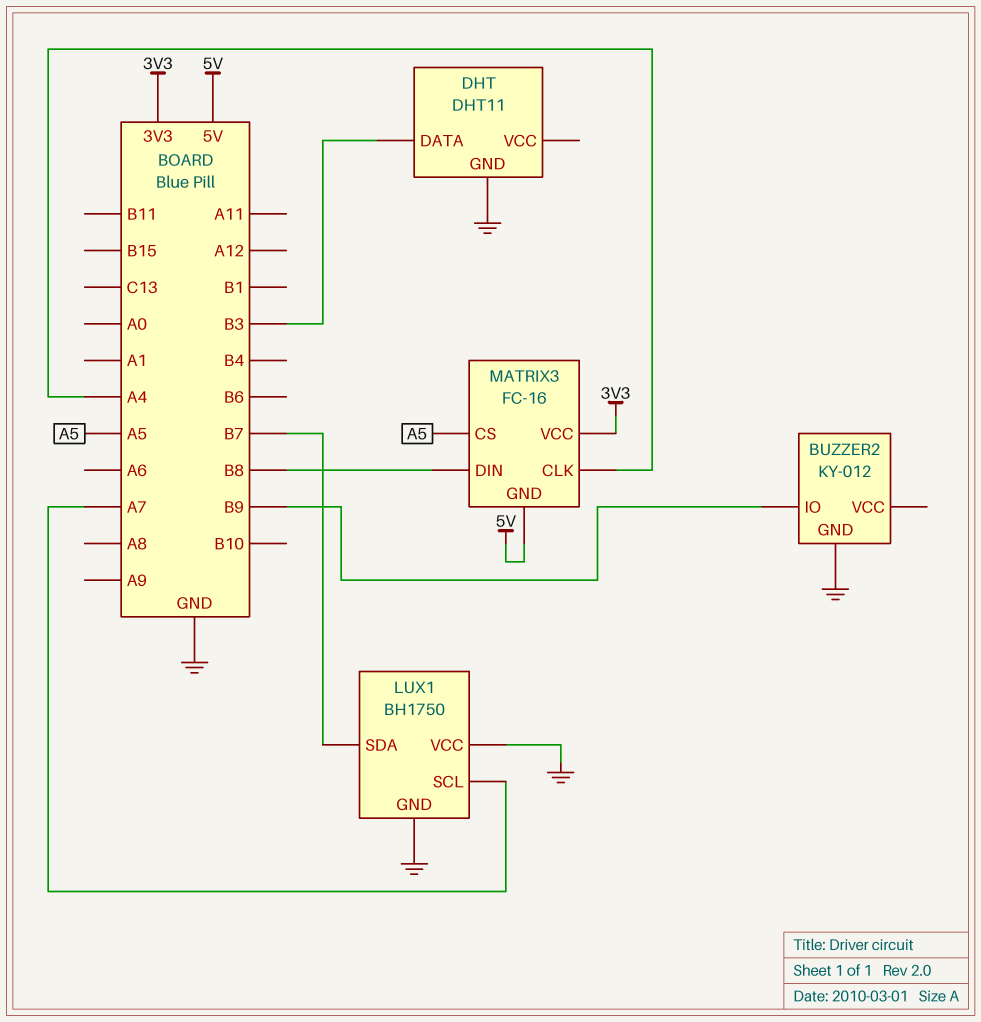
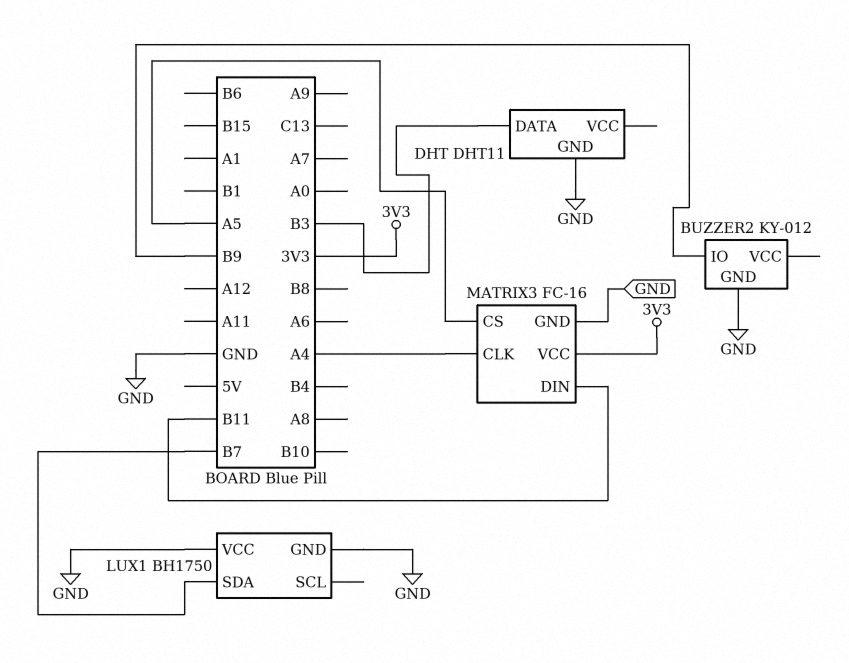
LUX1 pin SCL: A7 -> none
MATRIX3 pin DIN: B8 -> B11
MATRIX3 pin GND: 5V -> GND

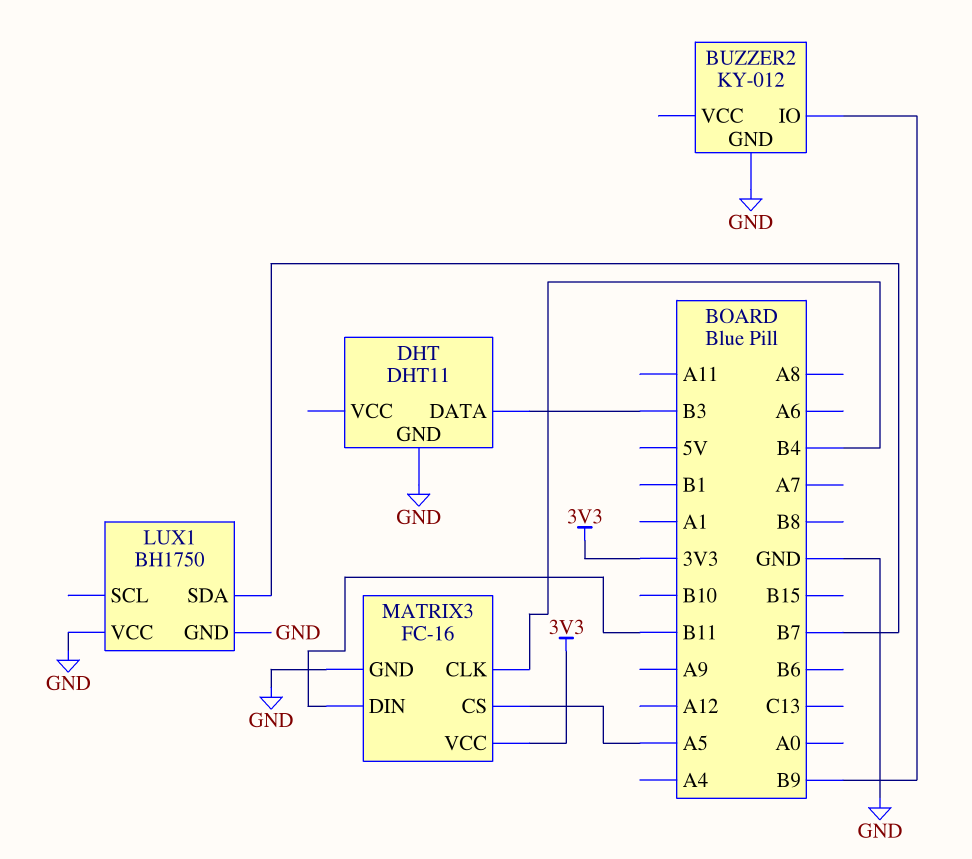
MATRIX3 pin CLK: A4 -> B4

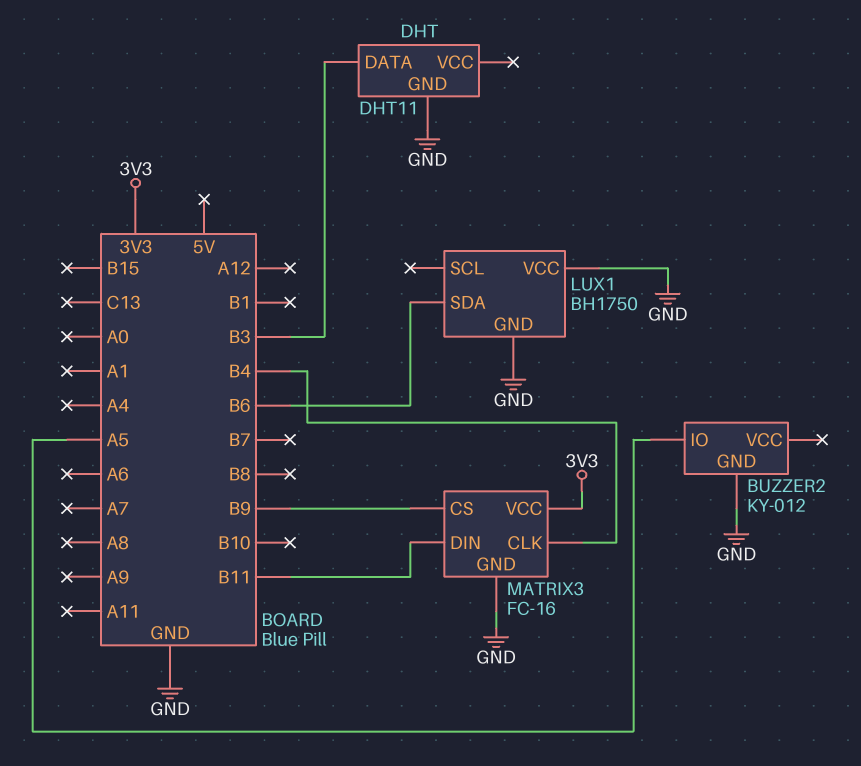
BUZZER2 pin IO: B9 -> A5
LUX1 pin SDA: B7 -> B6
MATRIX3 pin CS: A5 -> B9

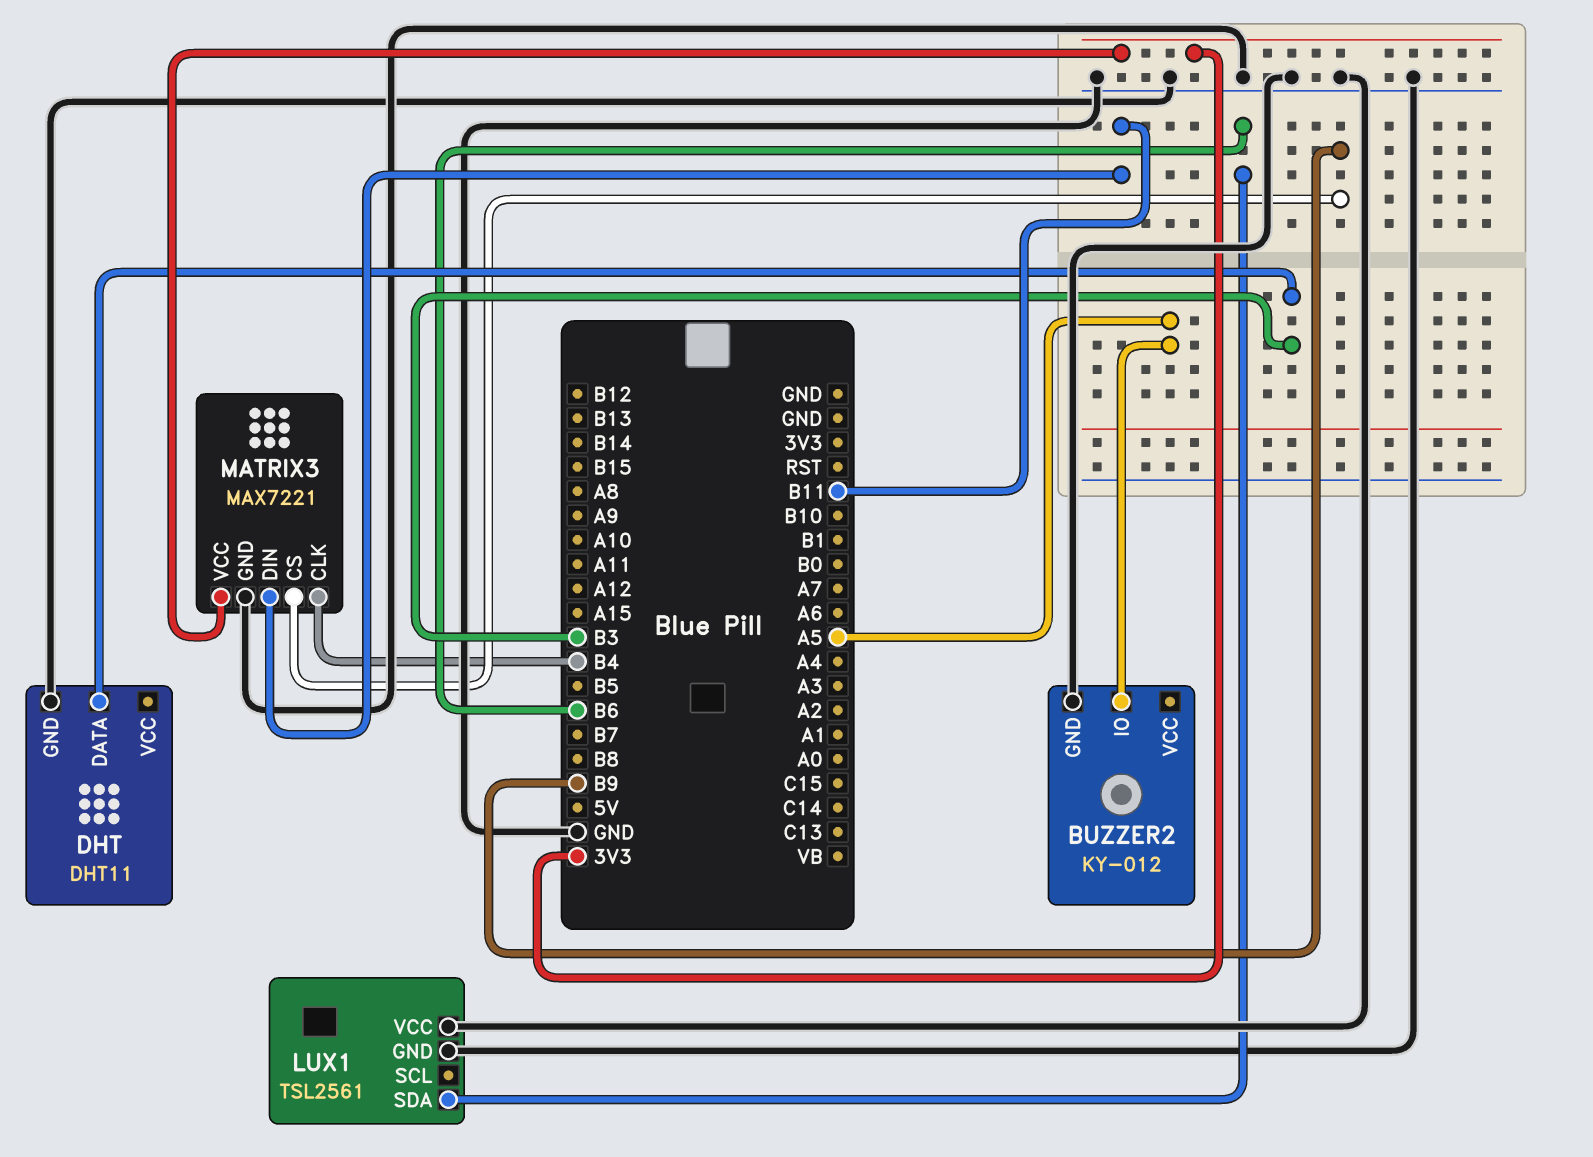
LUX1: BH1750 -> TSL2561
MATRIX3: FC-16 -> MAX7221

